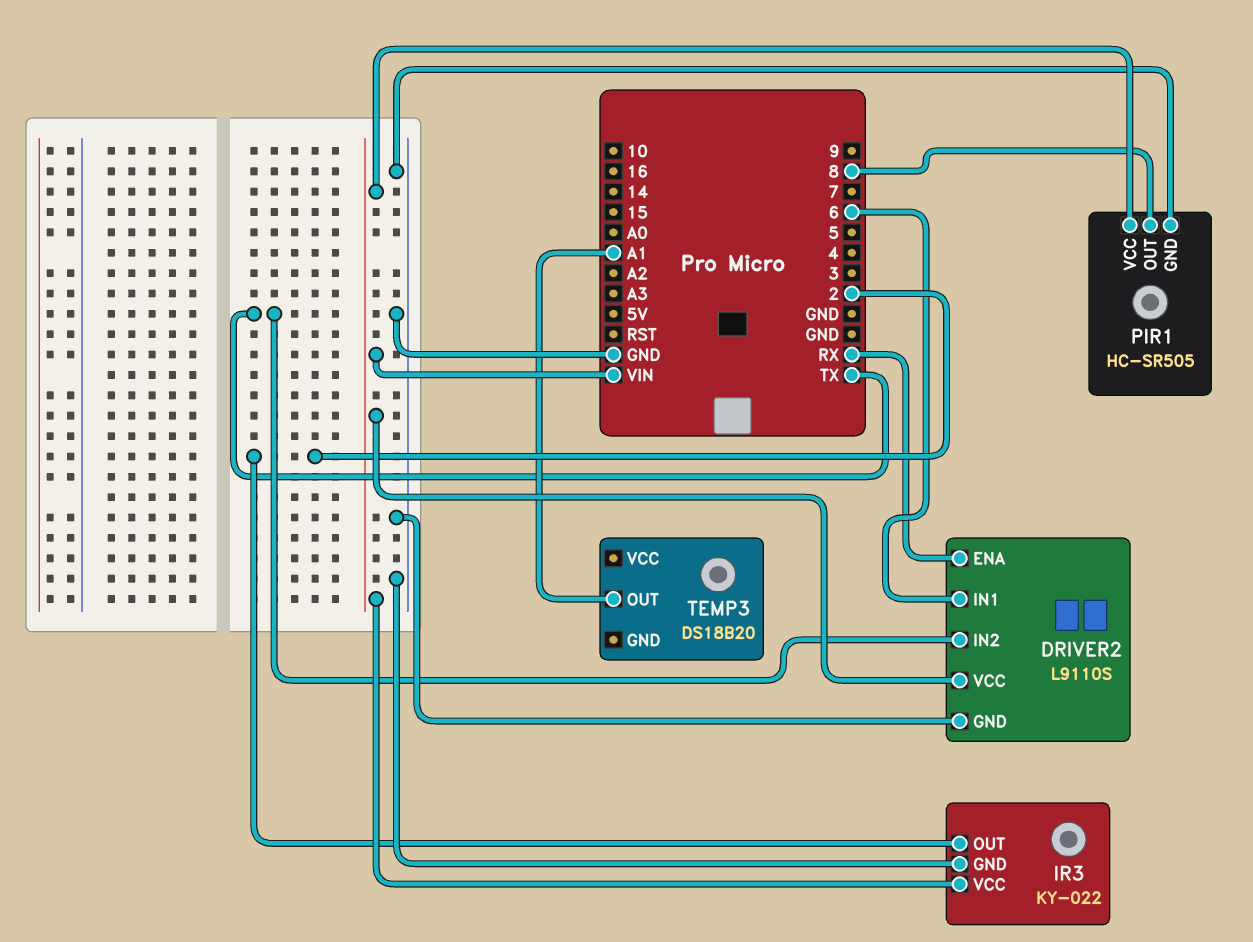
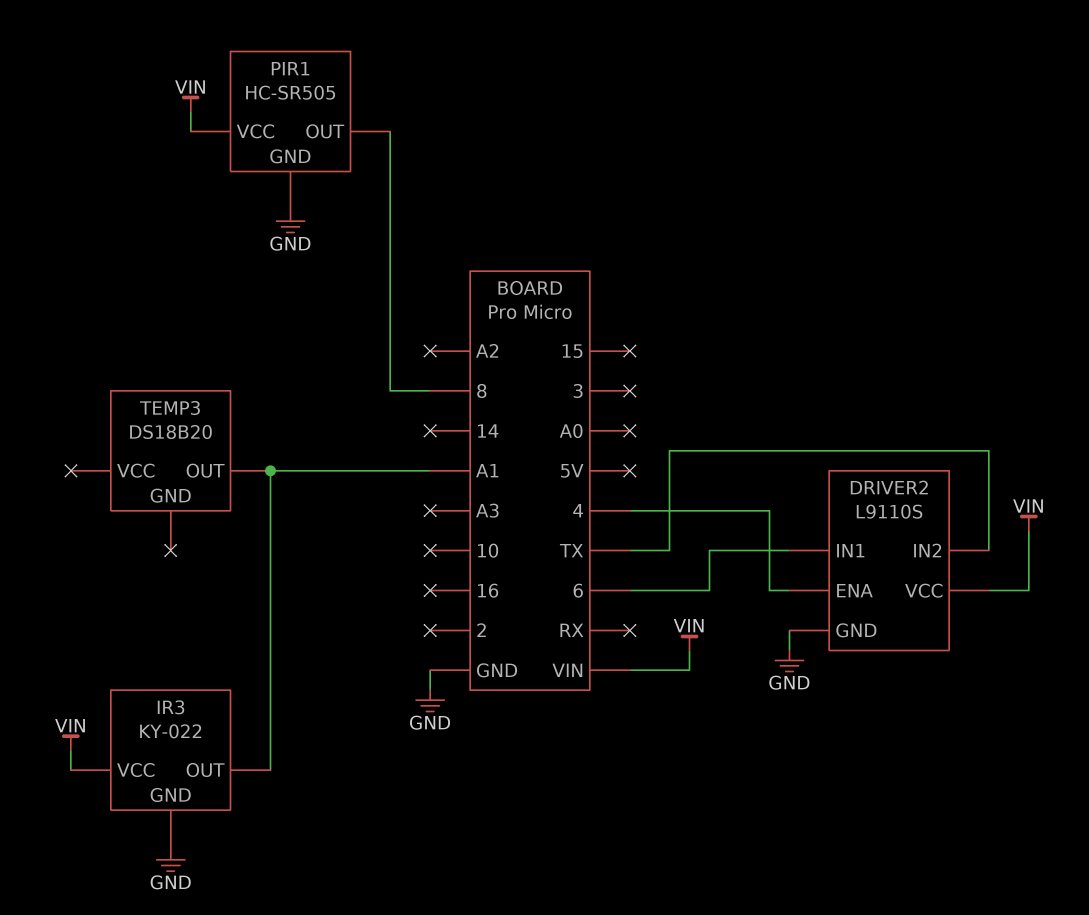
DRIVER2 pin ENA: RX -> 4
IR3 pin OUT: 2 -> A1

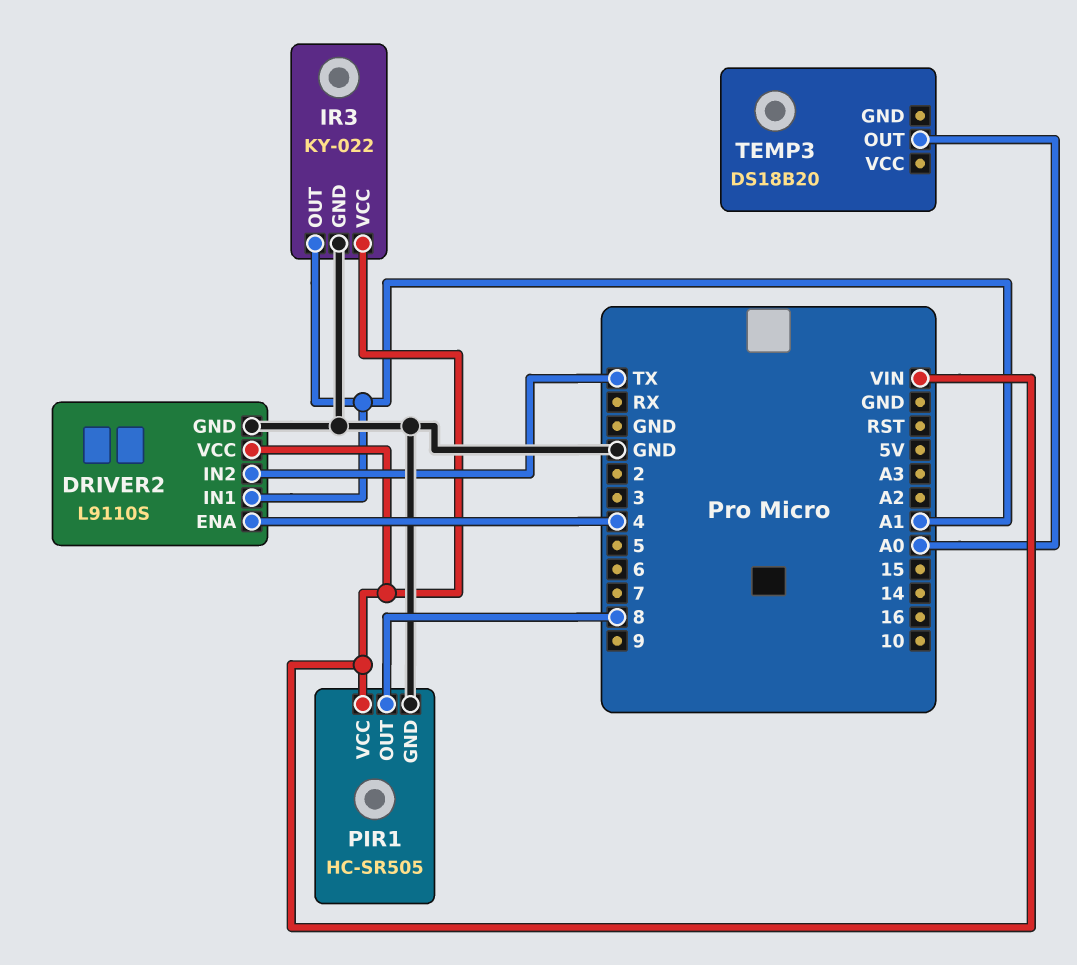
DRIVER2 pin IN1: 6 -> A1
TEMP3 pin OUT: A1 -> A0

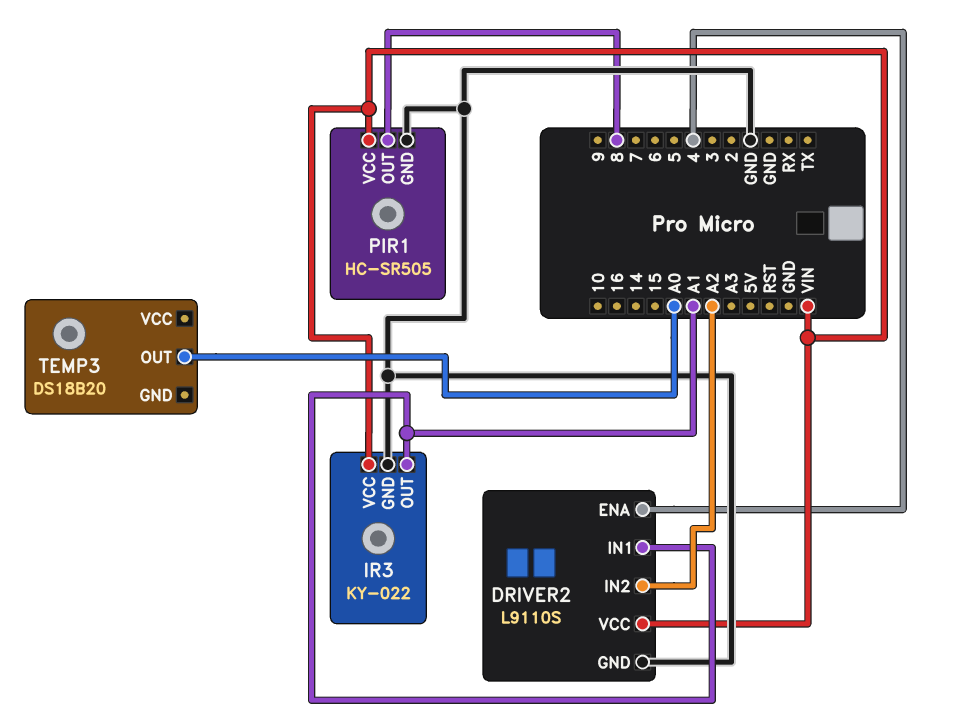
DRIVER2 pin IN2: TX -> A2

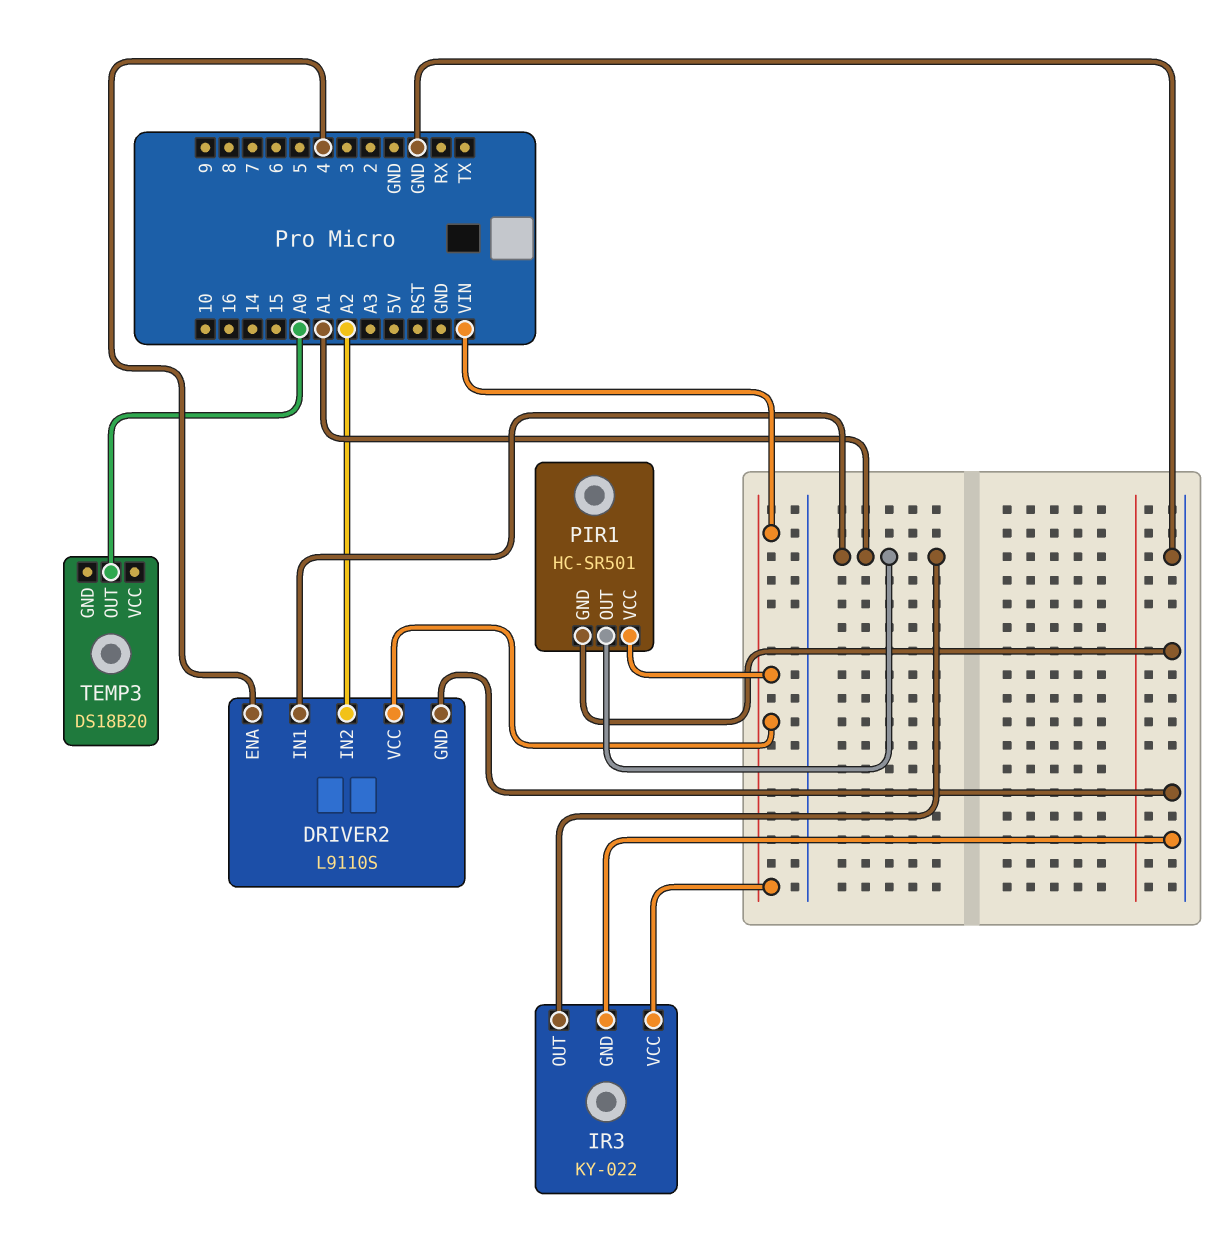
PIR1: HC-SR505 -> HC-SR501
PIR1 pin OUT: 8 -> A1

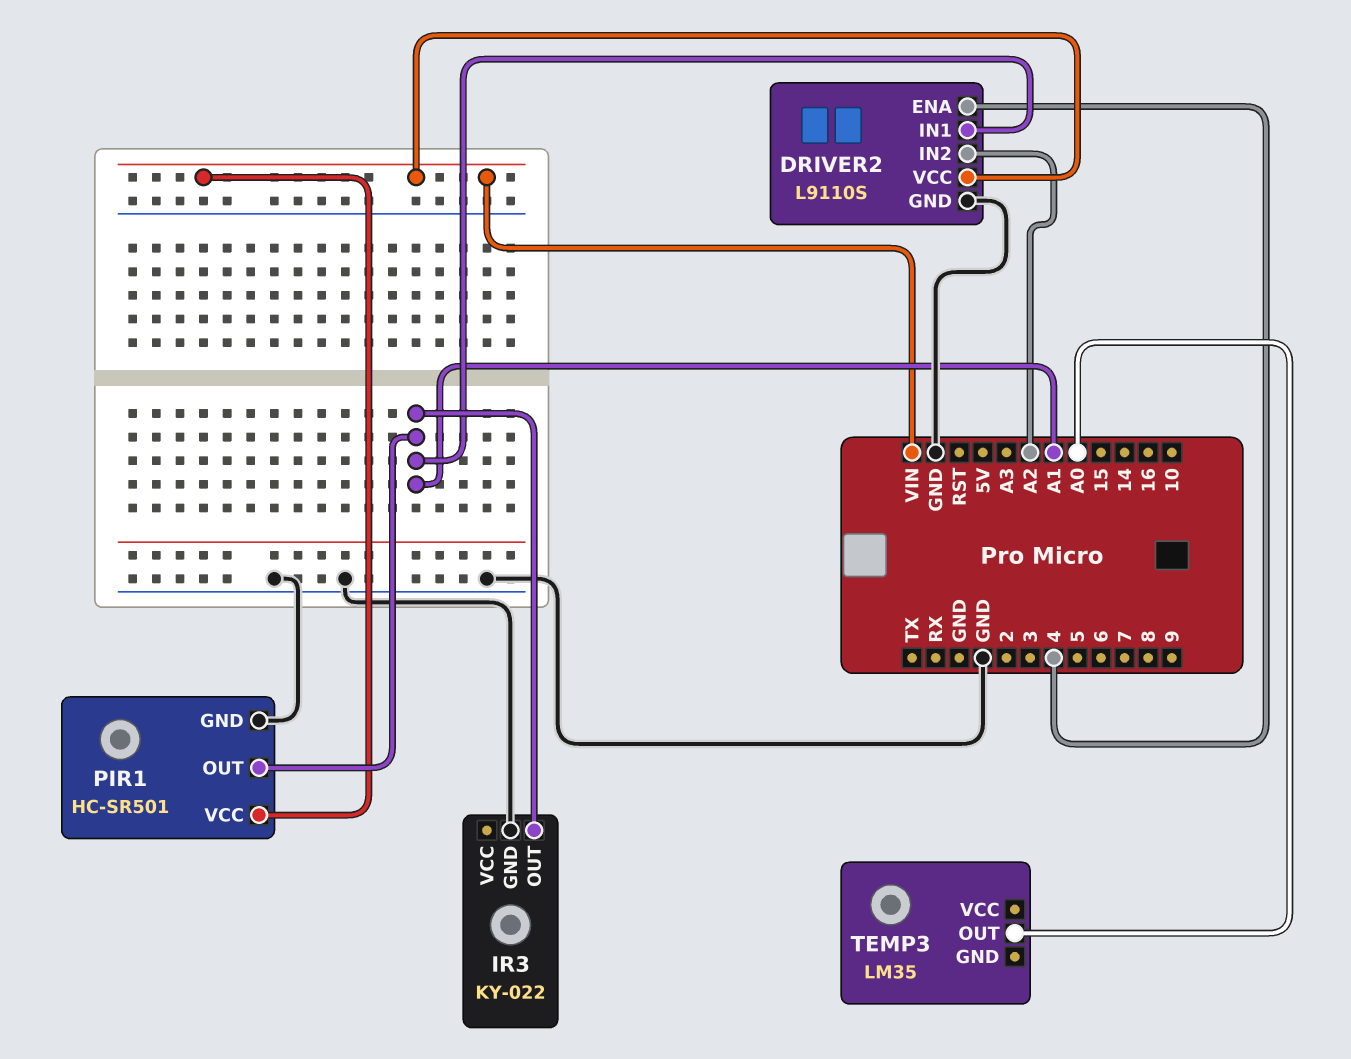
IR3 pin VCC: VIN -> none
TEMP3: DS18B20 -> LM35

